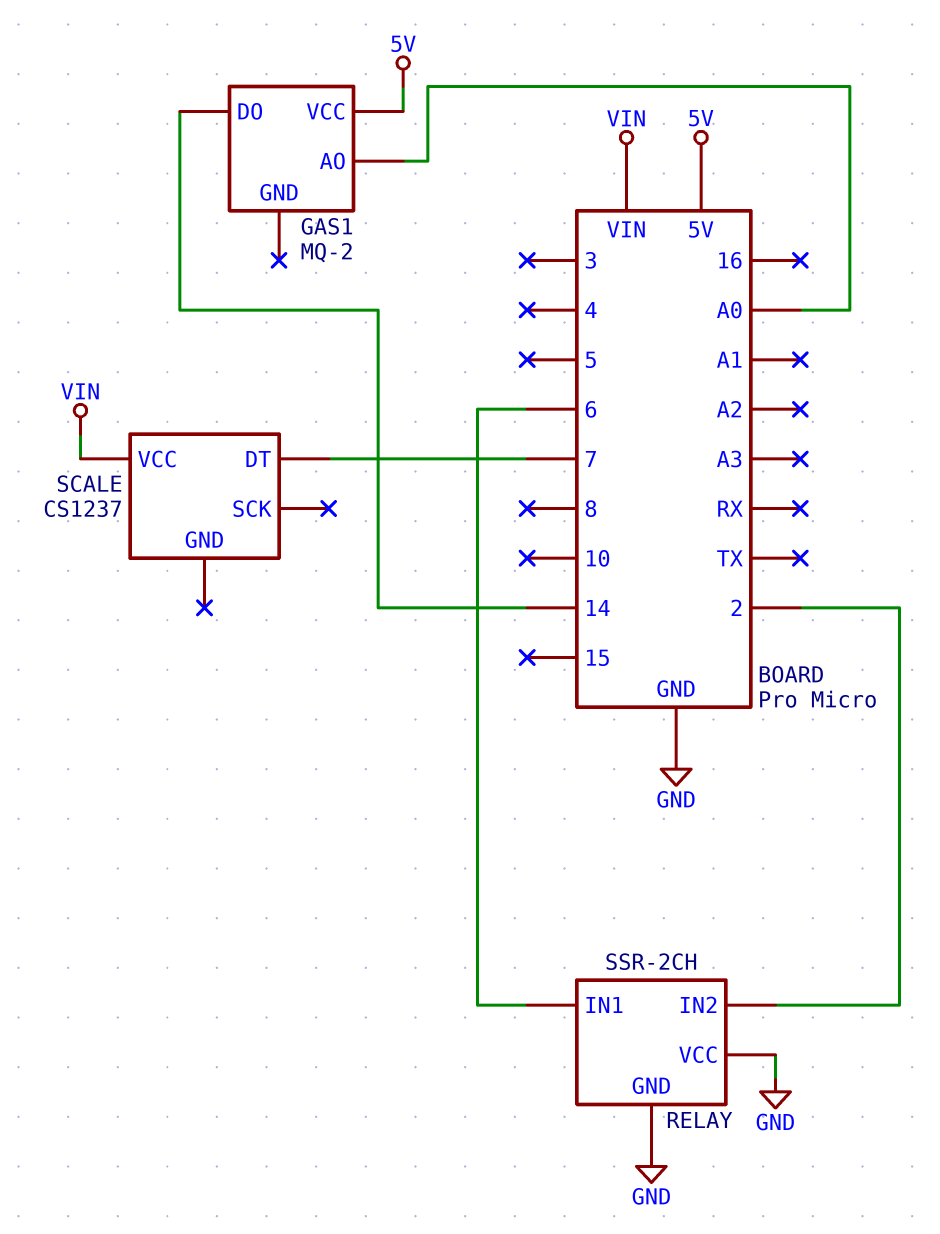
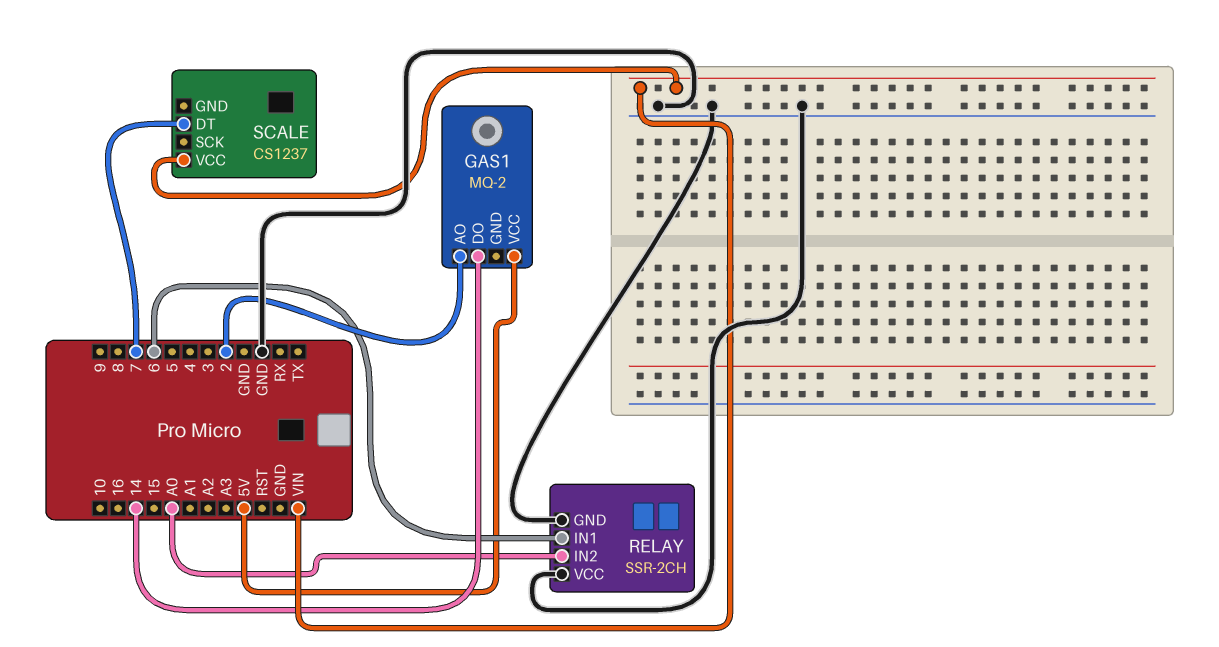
GAS1 pin AO: A0 -> 2
RELAY pin IN2: 2 -> A0

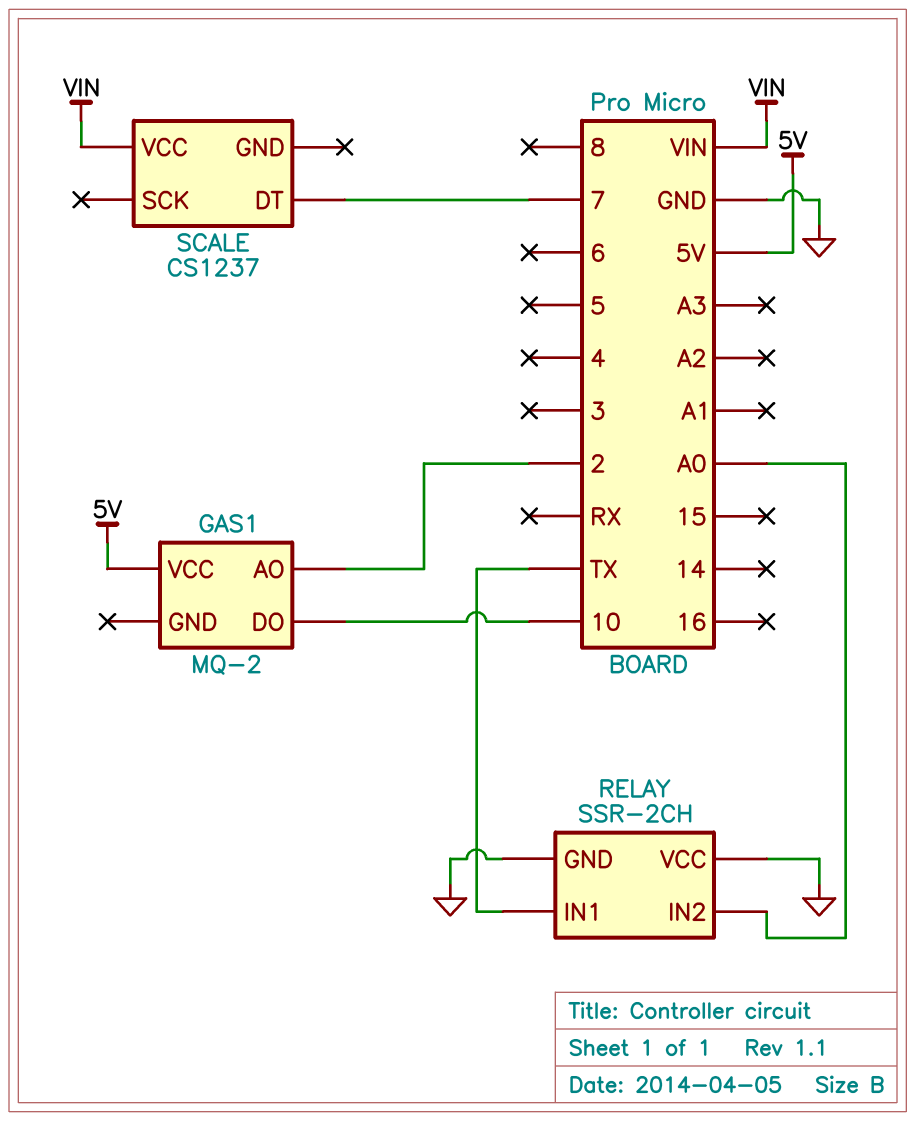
GAS1 pin DO: 14 -> 10
RELAY pin IN1: 6 -> TX

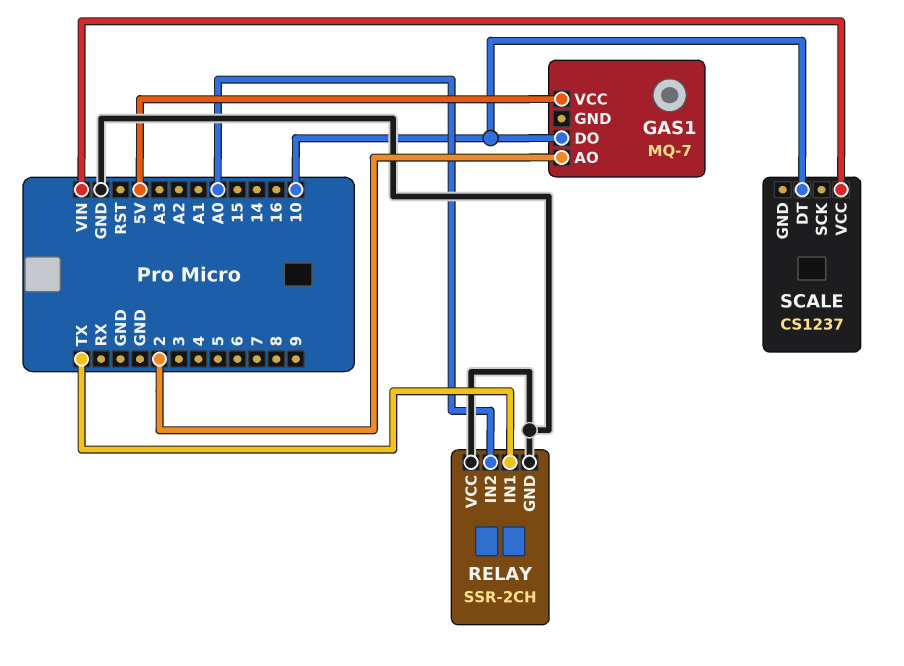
GAS1: MQ-2 -> MQ-7
SCALE pin DT: 7 -> 10

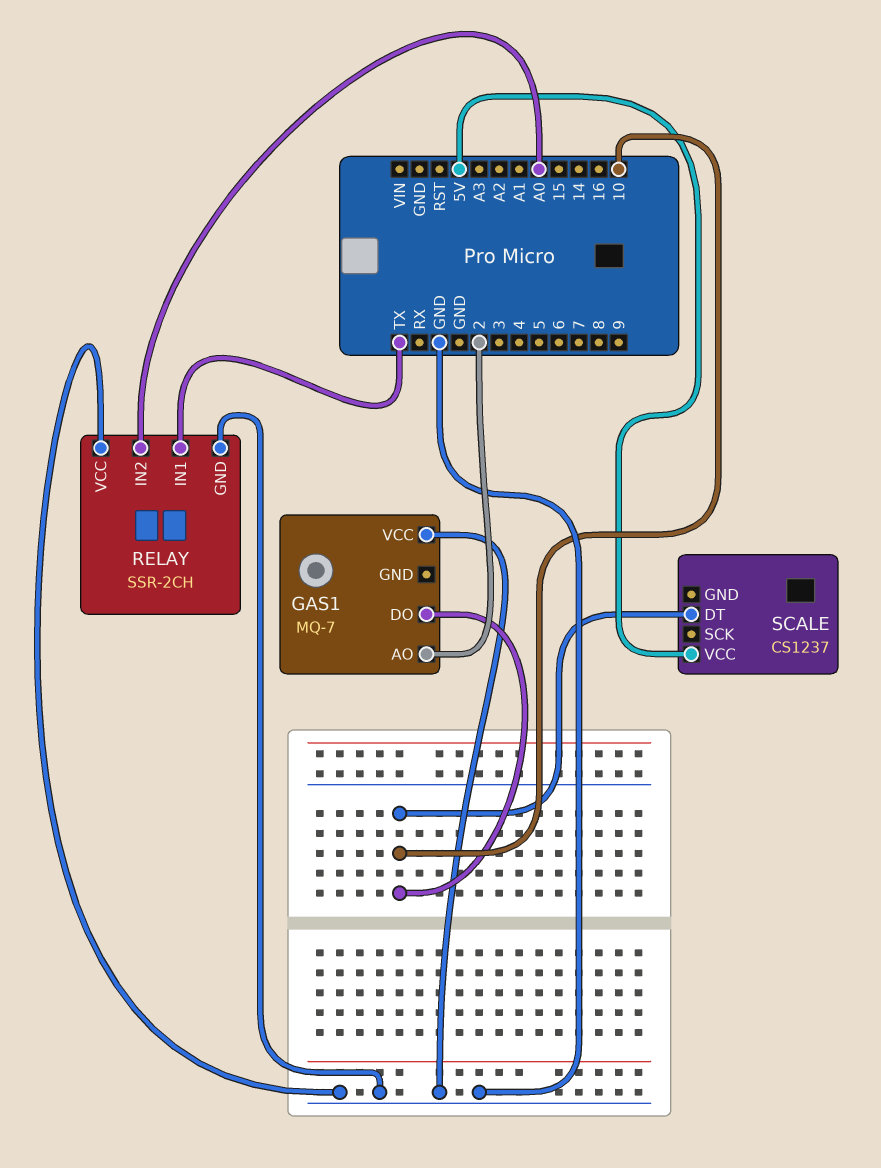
GAS1 pin VCC: 5V -> GND
SCALE pin VCC: VIN -> 5V

